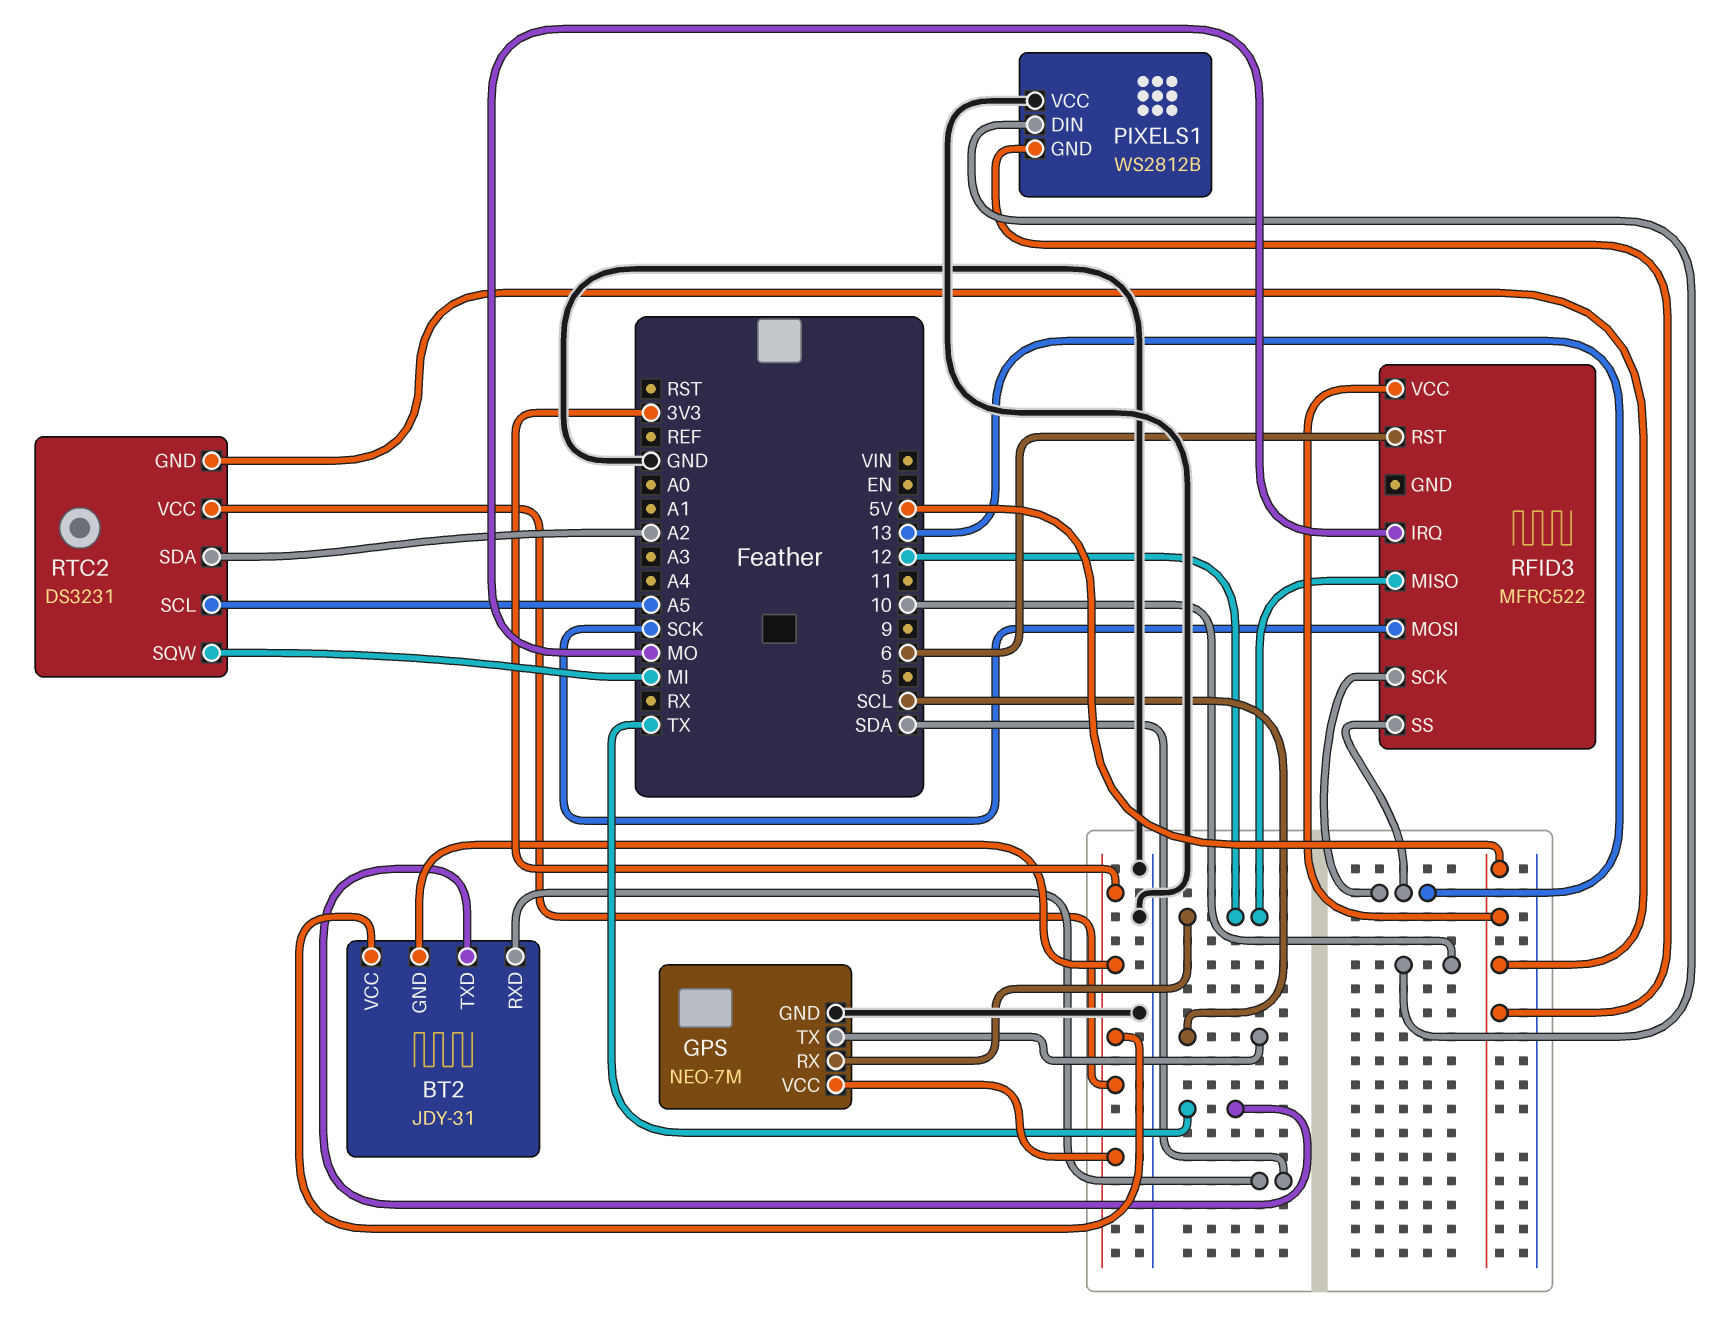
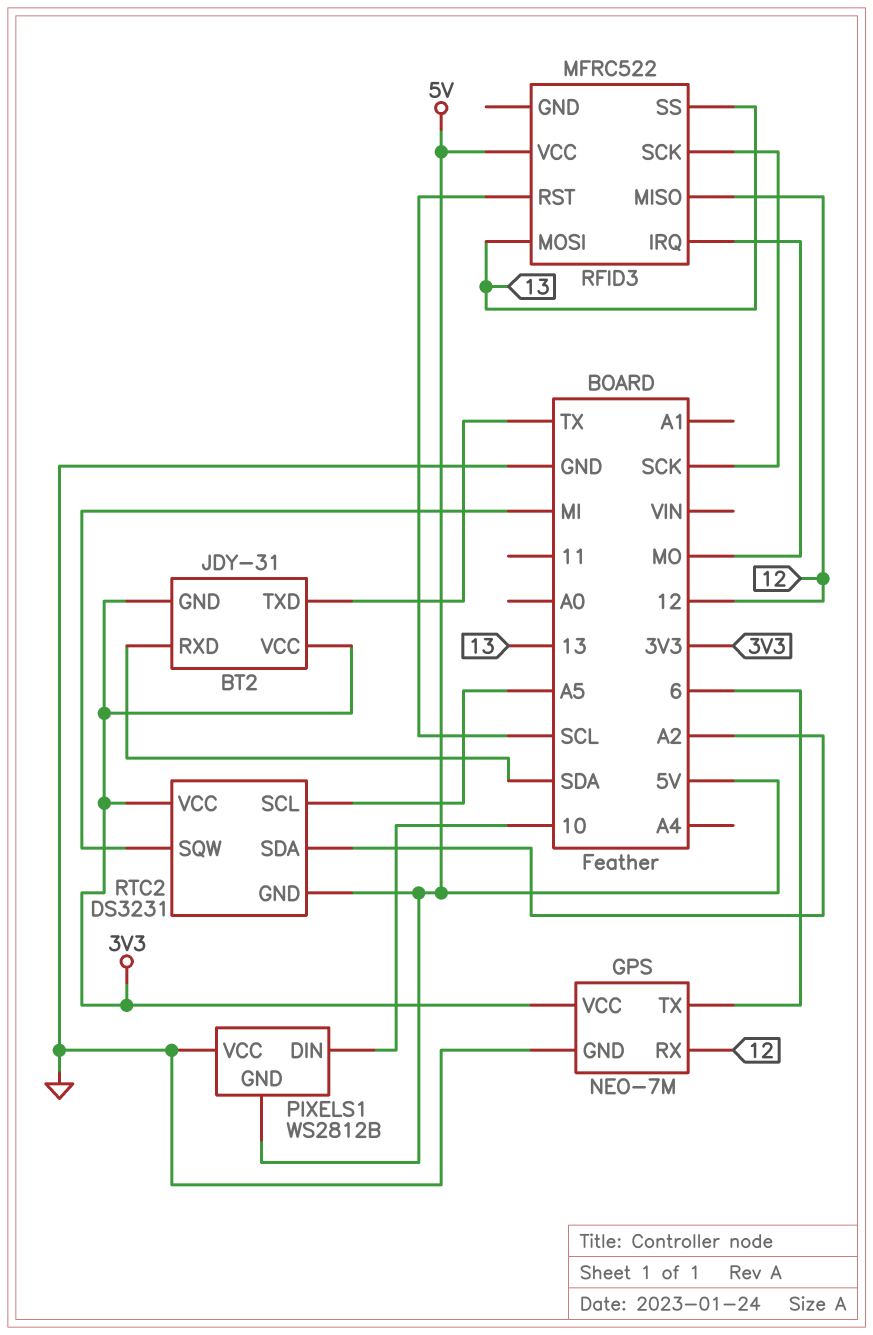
GPS pin TX: SCL -> 6
RFID3 pin MOSI: SCK -> 13
RFID3 pin RST: 6 -> SCL
RFID3 pin SCK: 13 -> SCK

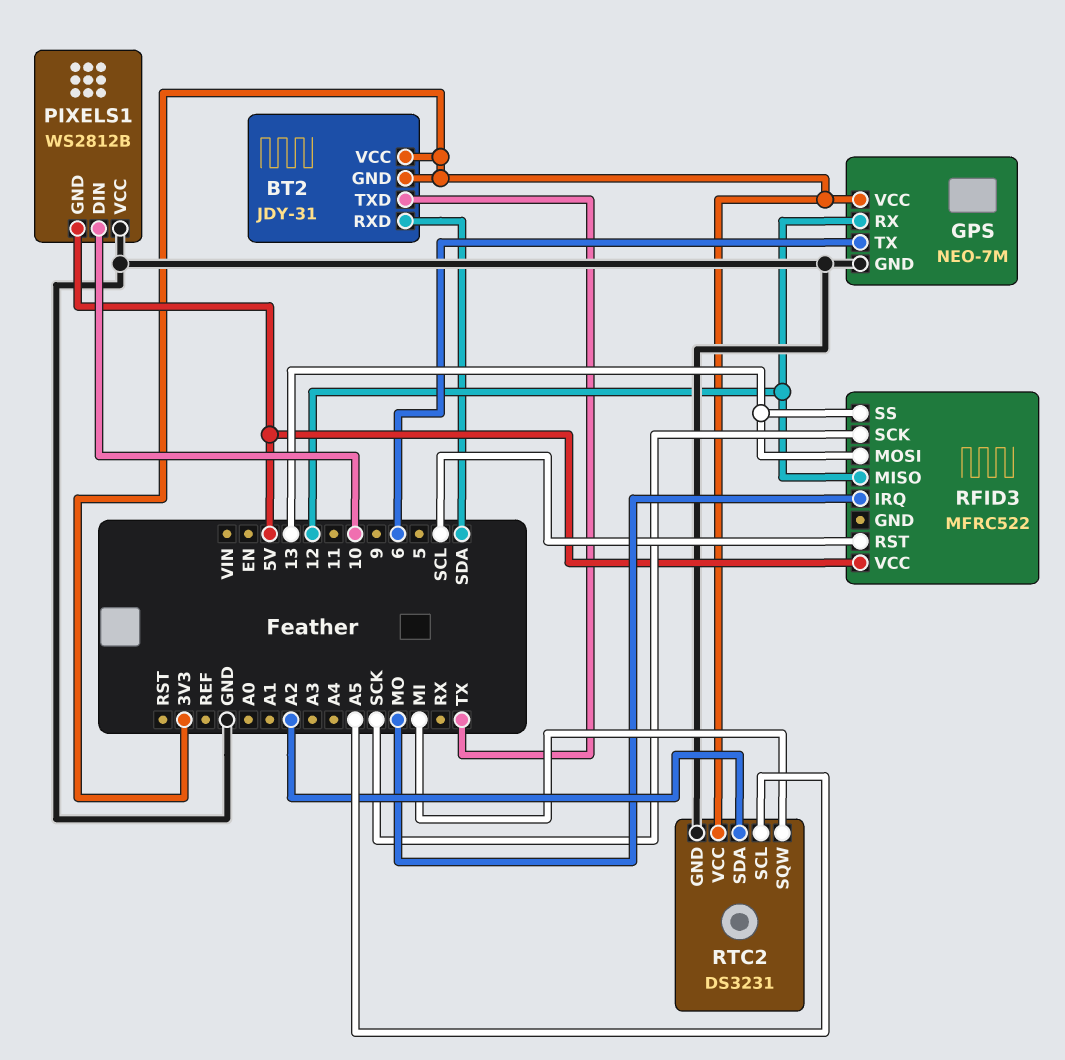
RTC2 pin GND: 5V -> GND

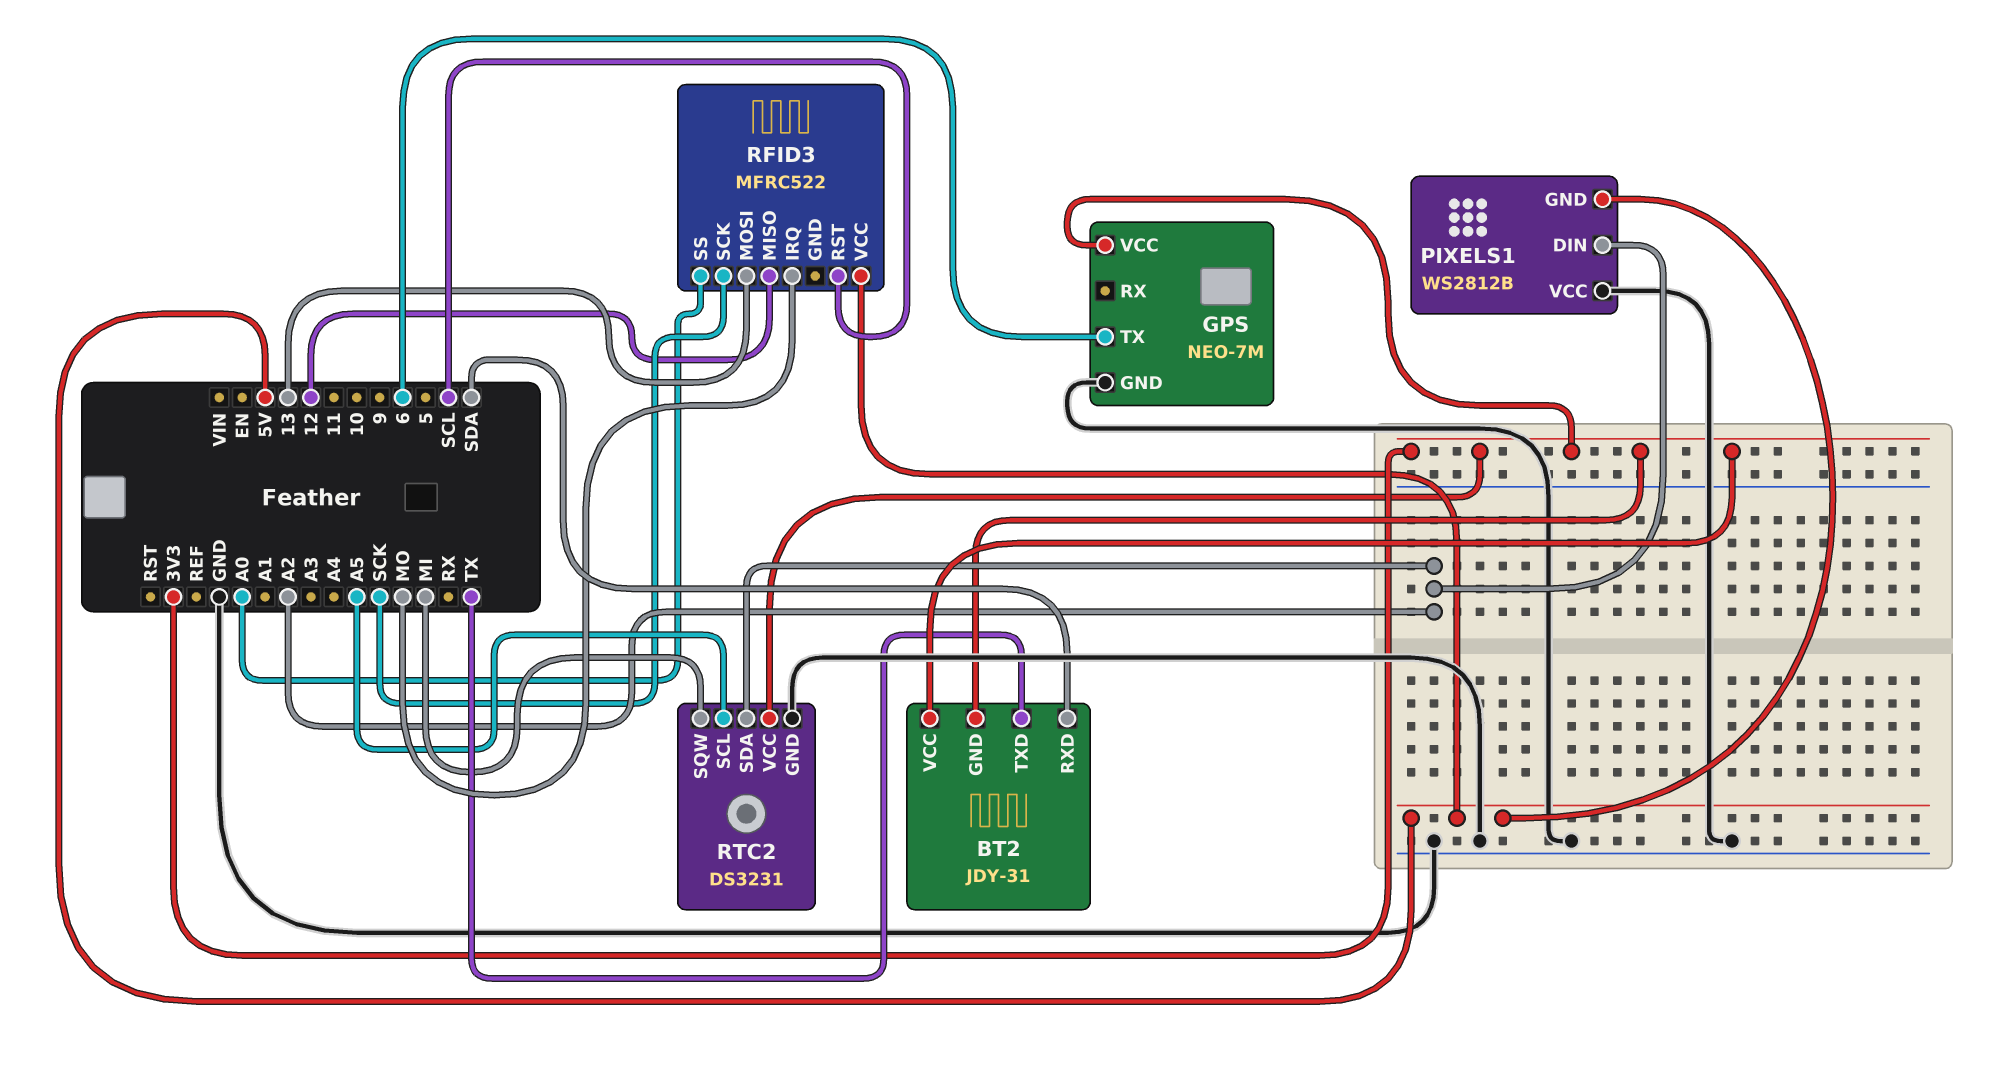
GPS pin RX: 12 -> none
PIXELS1 pin DIN: 10 -> A2
RFID3 pin SS: 13 -> A0

